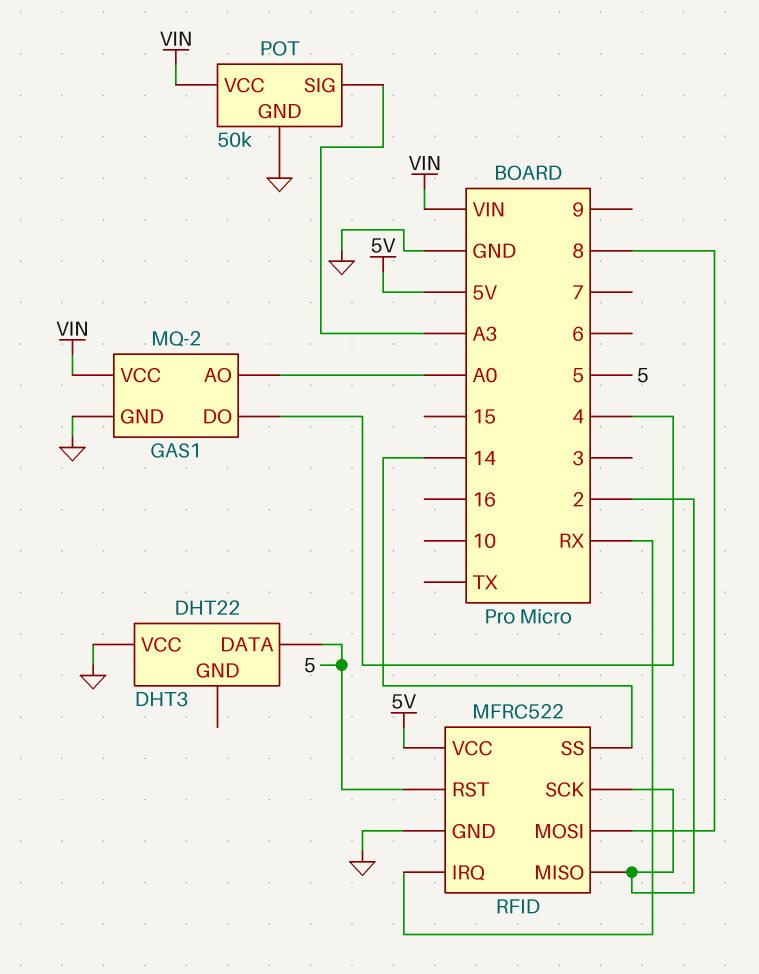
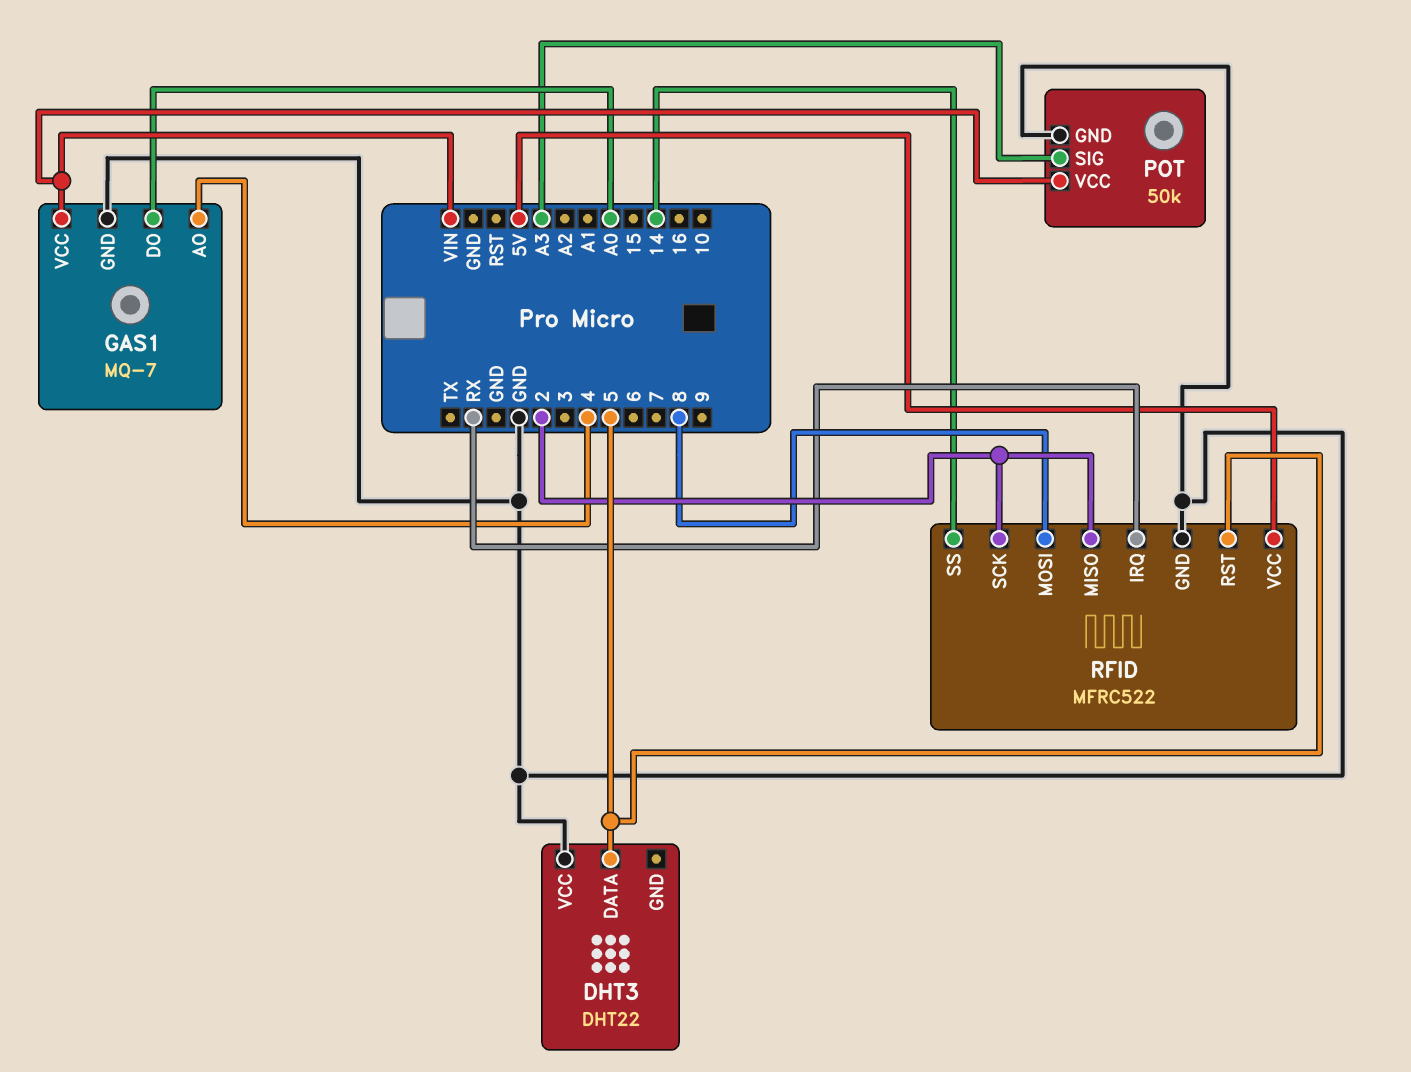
GAS1: MQ-2 -> MQ-7
GAS1 pin AO: A0 -> 4
GAS1 pin DO: 4 -> A0

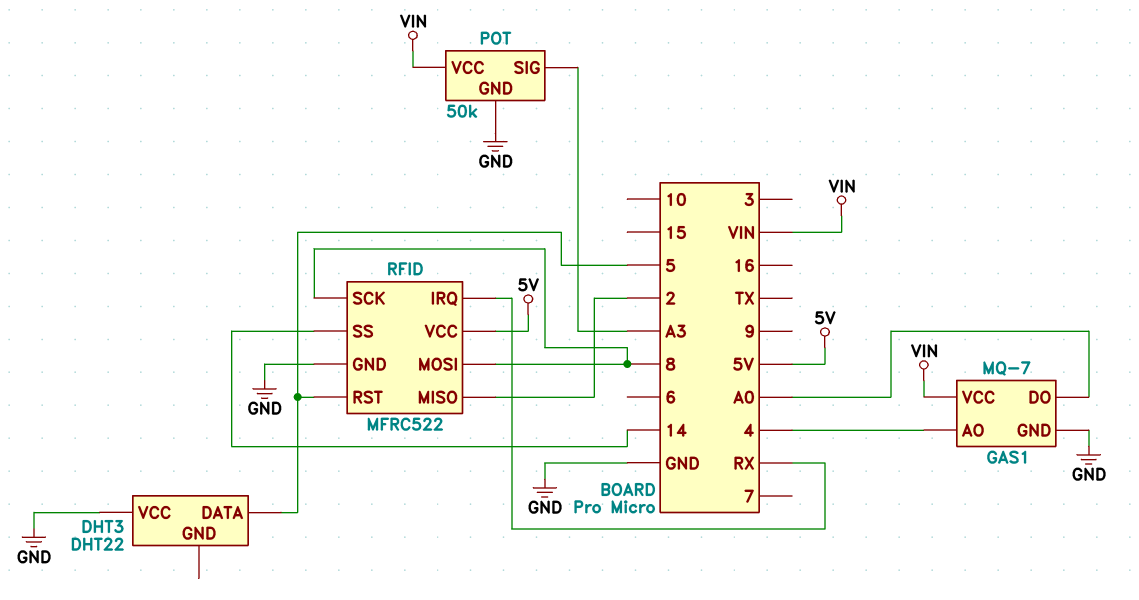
RFID pin SCK: 2 -> 8

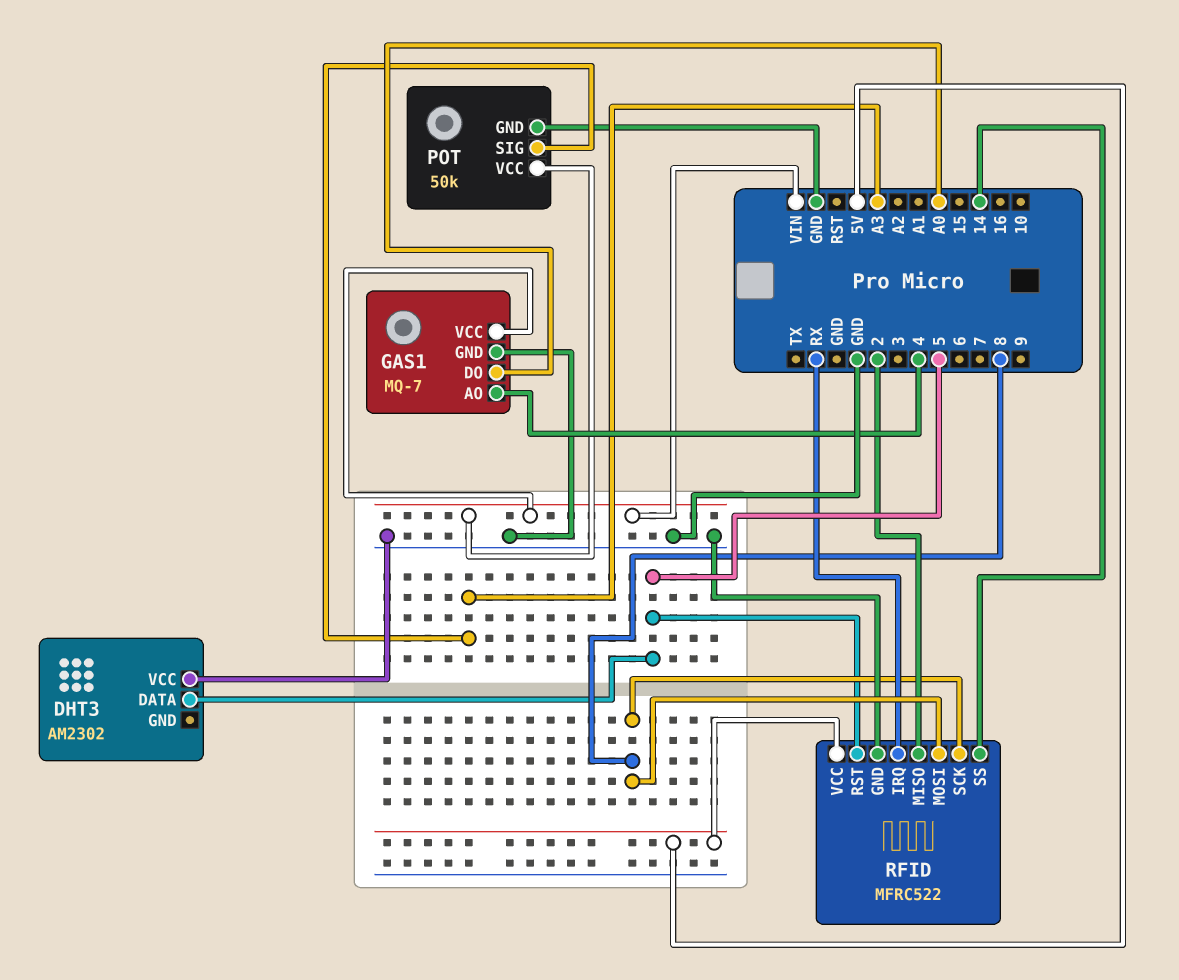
DHT3: DHT22 -> AM2302

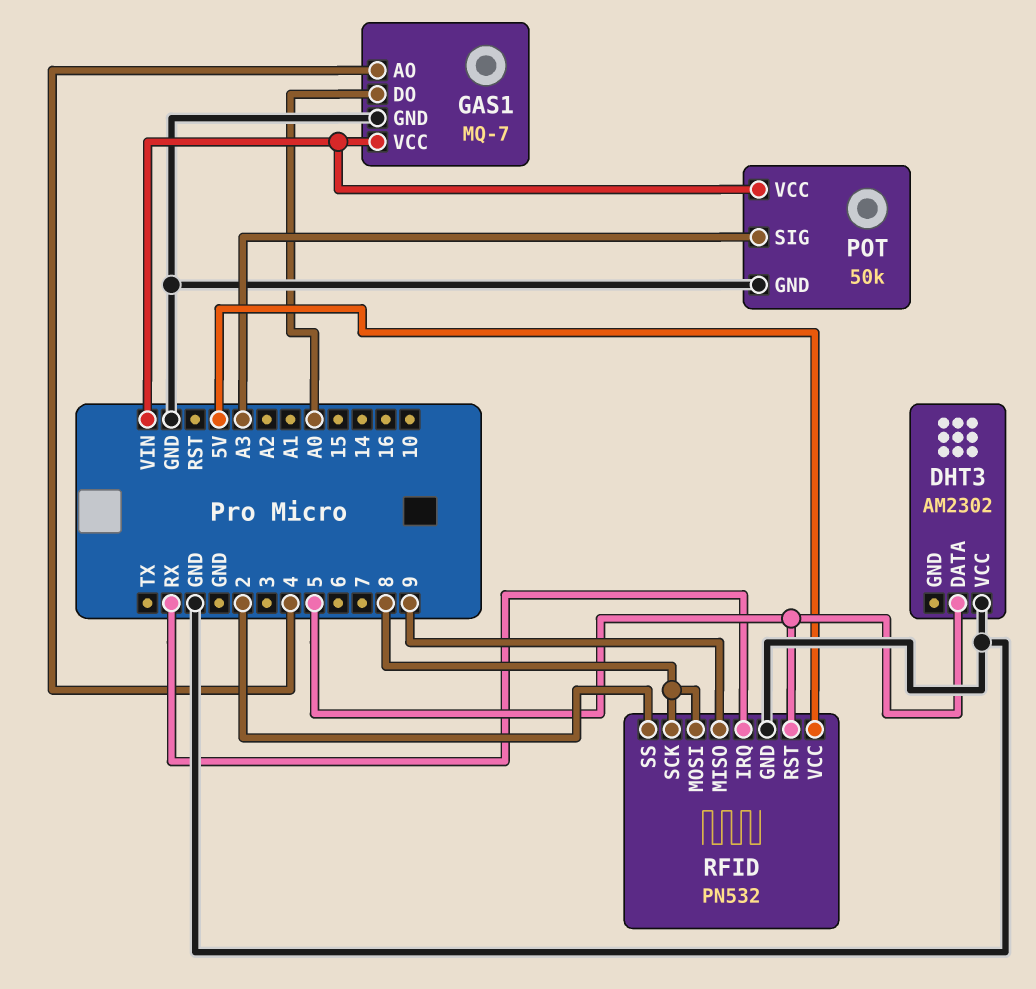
RFID: MFRC522 -> PN532
RFID pin MISO: 2 -> 9
RFID pin SS: 14 -> 2

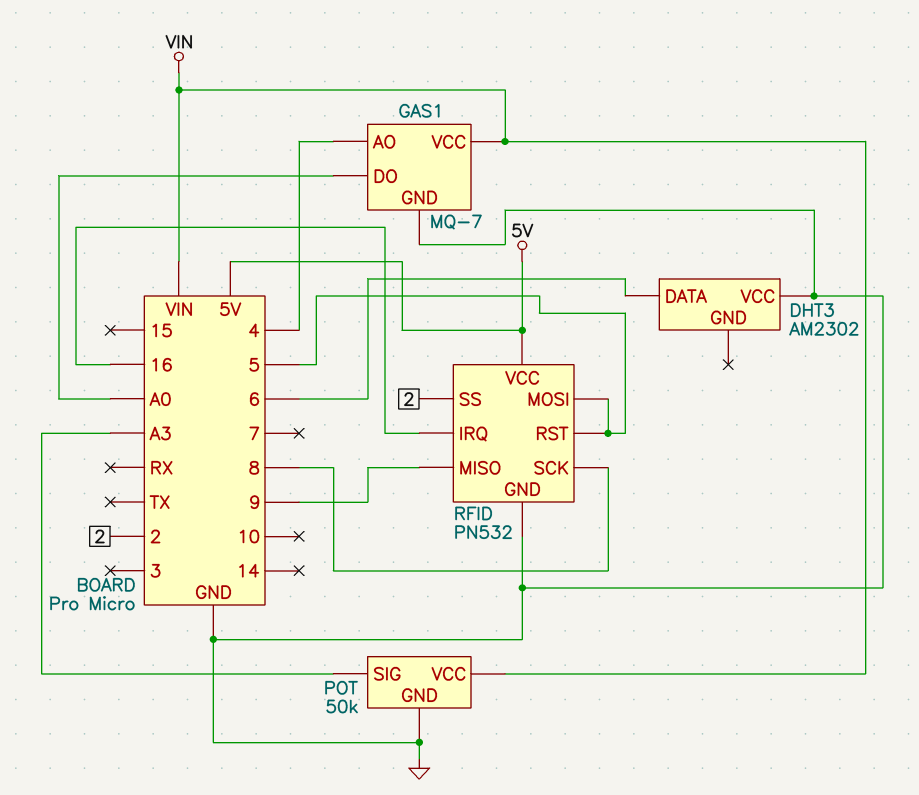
DHT3 pin DATA: 5 -> 6
RFID pin IRQ: RX -> 16
RFID pin MOSI: 8 -> 5

